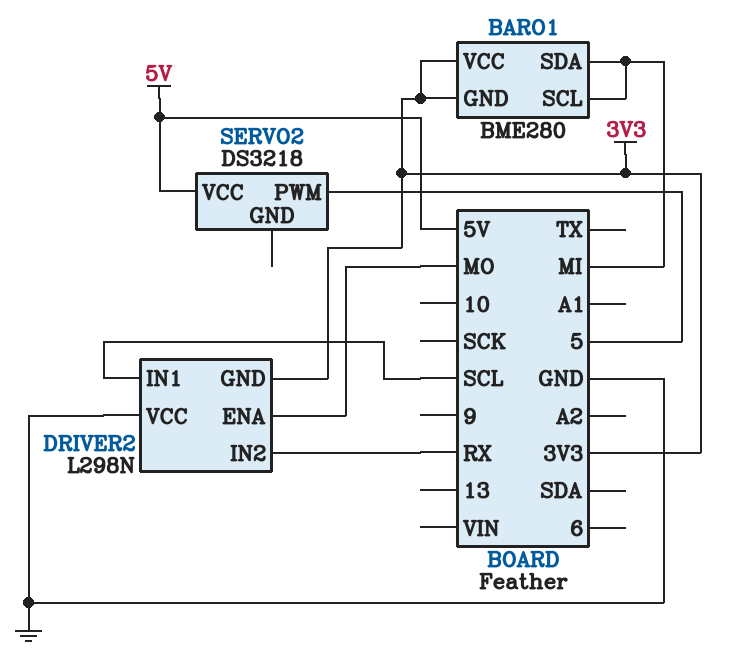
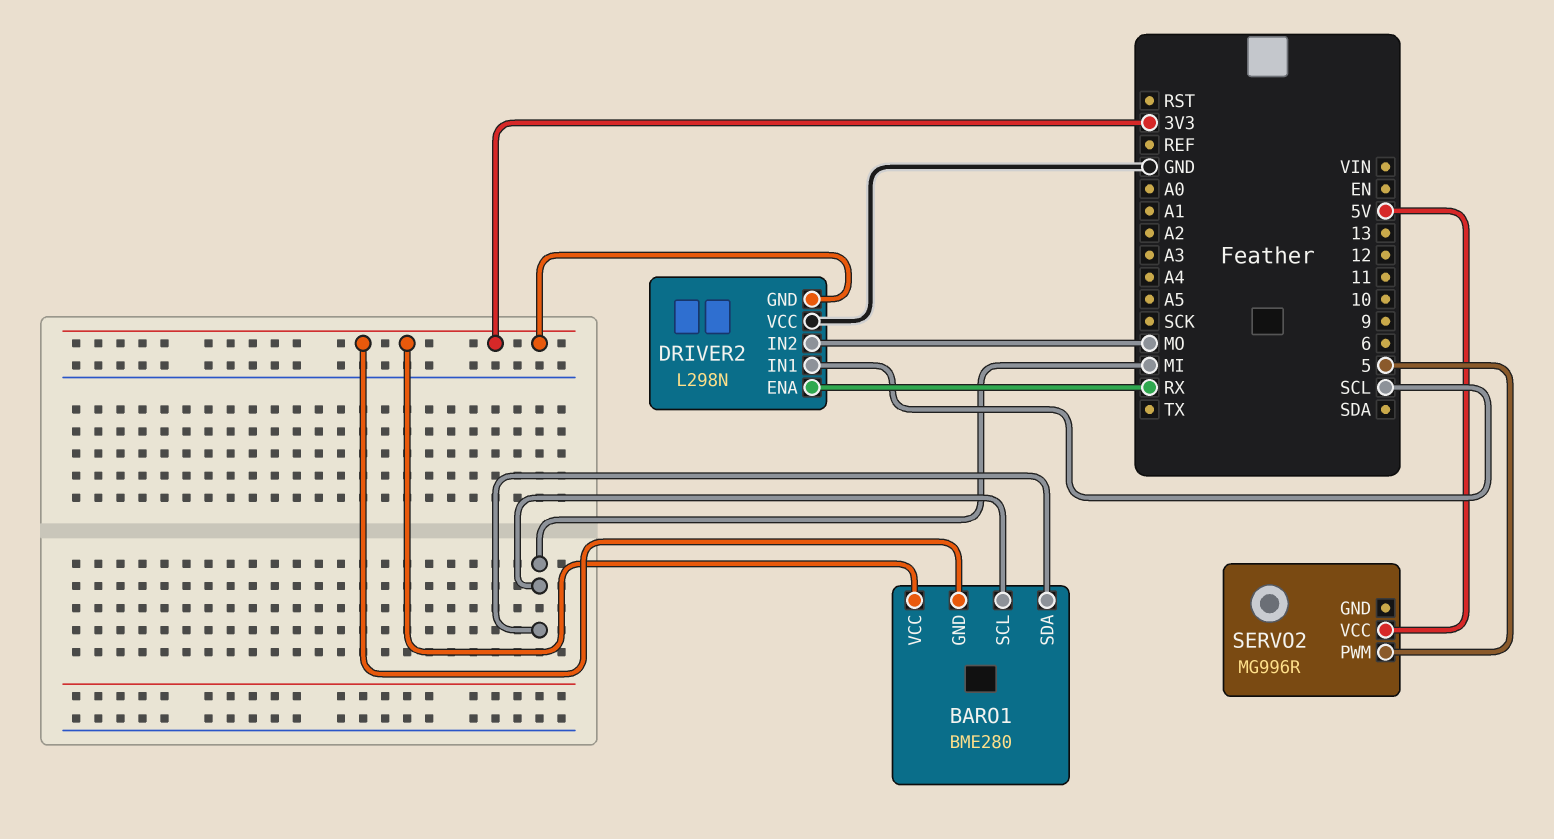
DRIVER2 pin ENA: MO -> RX
DRIVER2 pin IN2: RX -> MO
SERVO2: DS3218 -> MG996R

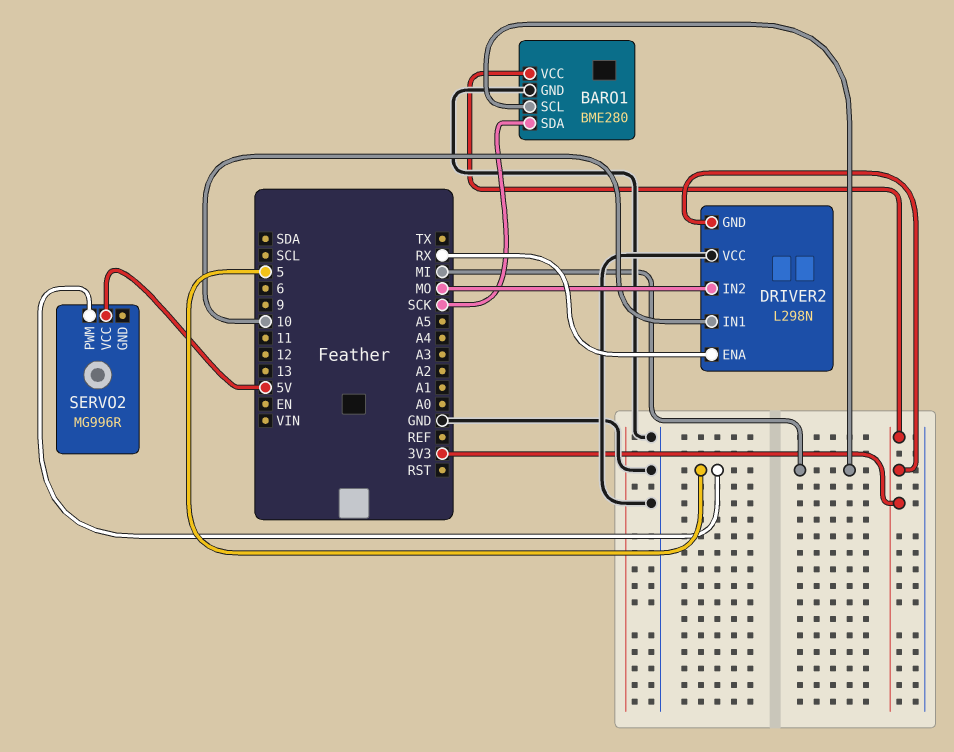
BARO1 pin GND: 3V3 -> GND
BARO1 pin SDA: MI -> SCK
DRIVER2 pin IN1: SCL -> 10

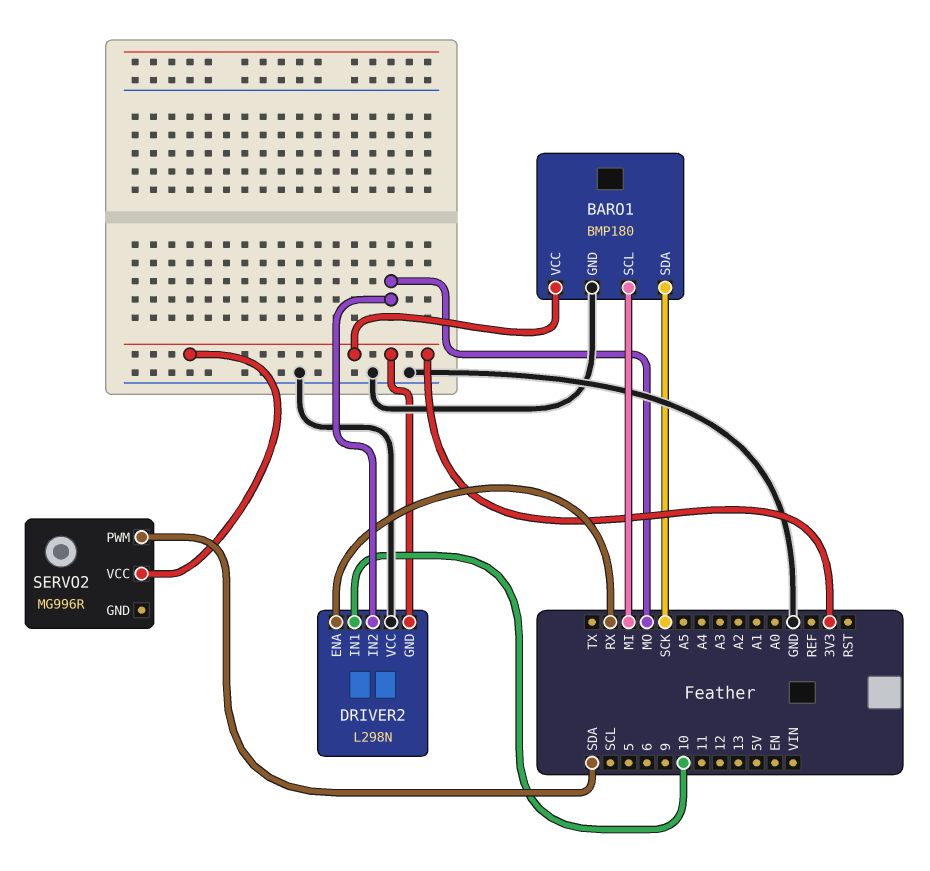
BARO1: BME280 -> BMP180
SERVO2 pin PWM: 5 -> SDA
SERVO2 pin VCC: 5V -> 3V3

